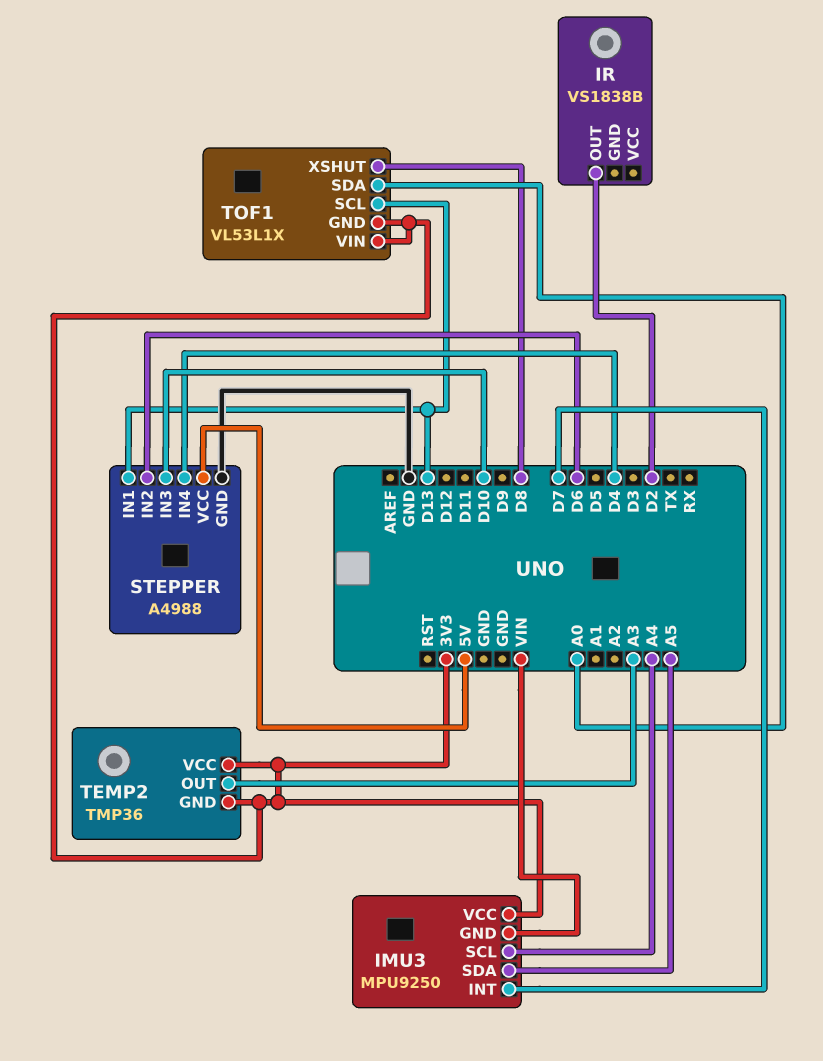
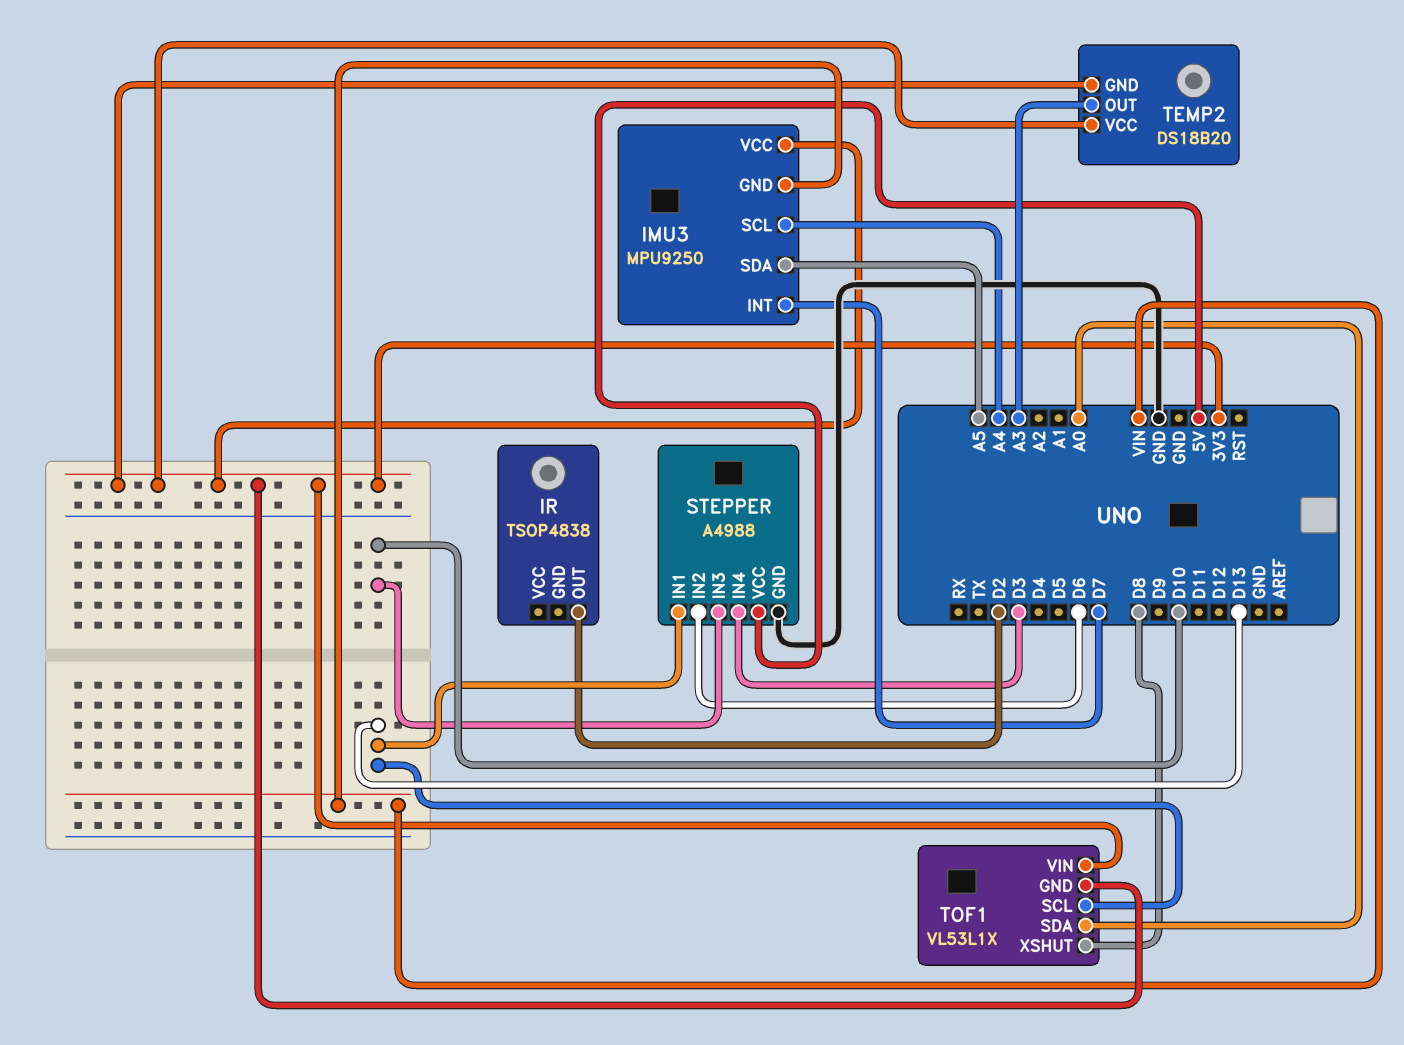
IR: VS1838B -> TSOP4838
STEPPER pin IN4: D4 -> D3
TEMP2: TMP36 -> DS18B20

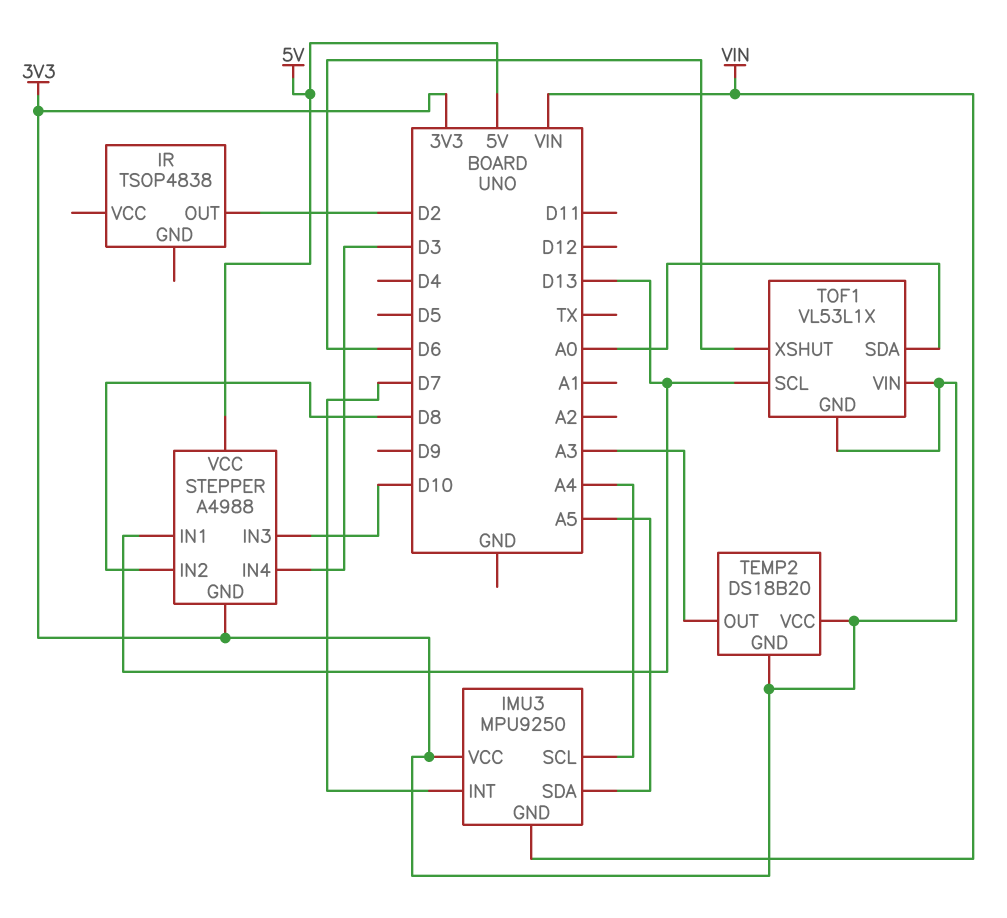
STEPPER pin GND: GND -> 3V3
STEPPER pin IN2: D6 -> D8
TOF1 pin XSHUT: D8 -> D6

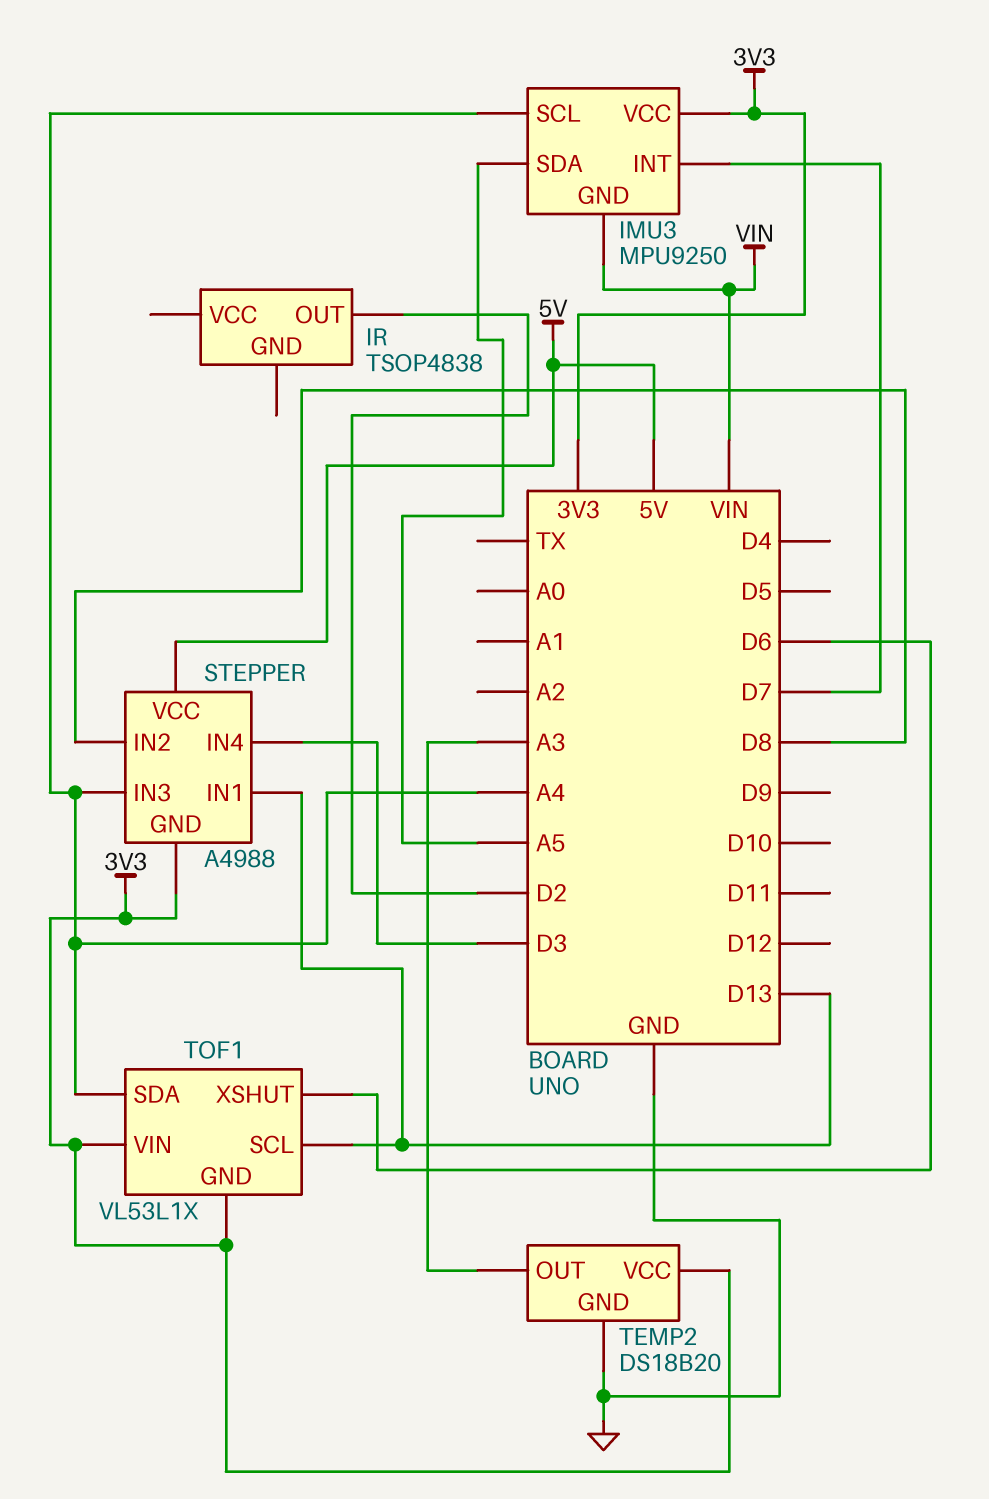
STEPPER pin IN3: D10 -> A4
TEMP2 pin GND: 3V3 -> GND
TOF1 pin SDA: A0 -> A4

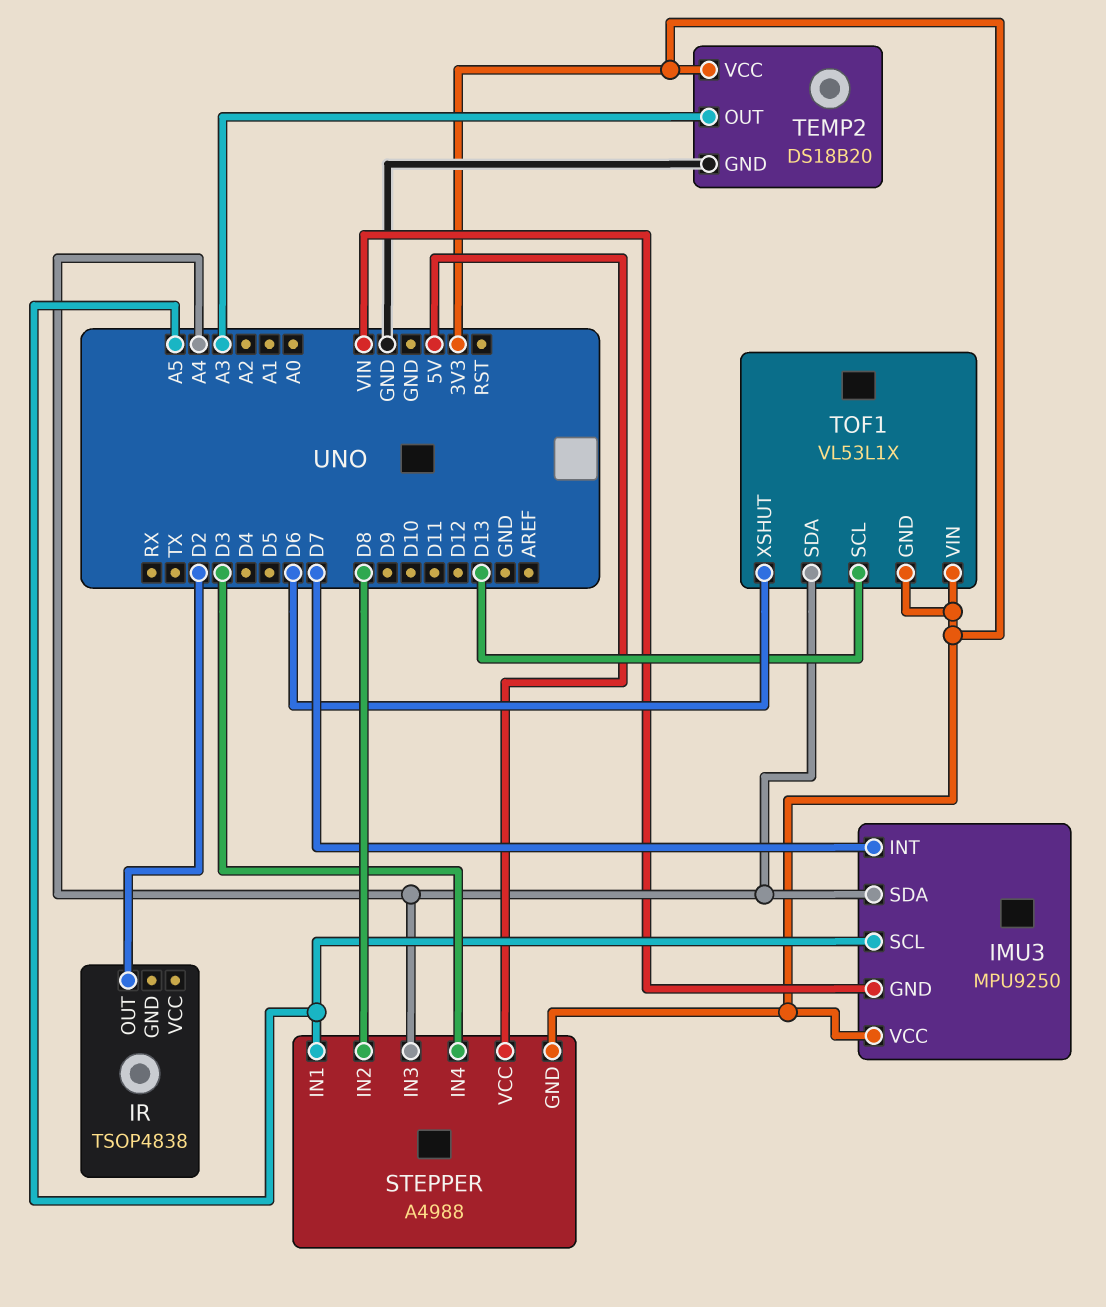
IMU3 pin SCL: A4 -> A5
IMU3 pin SDA: A5 -> A4
STEPPER pin IN1: D13 -> A5

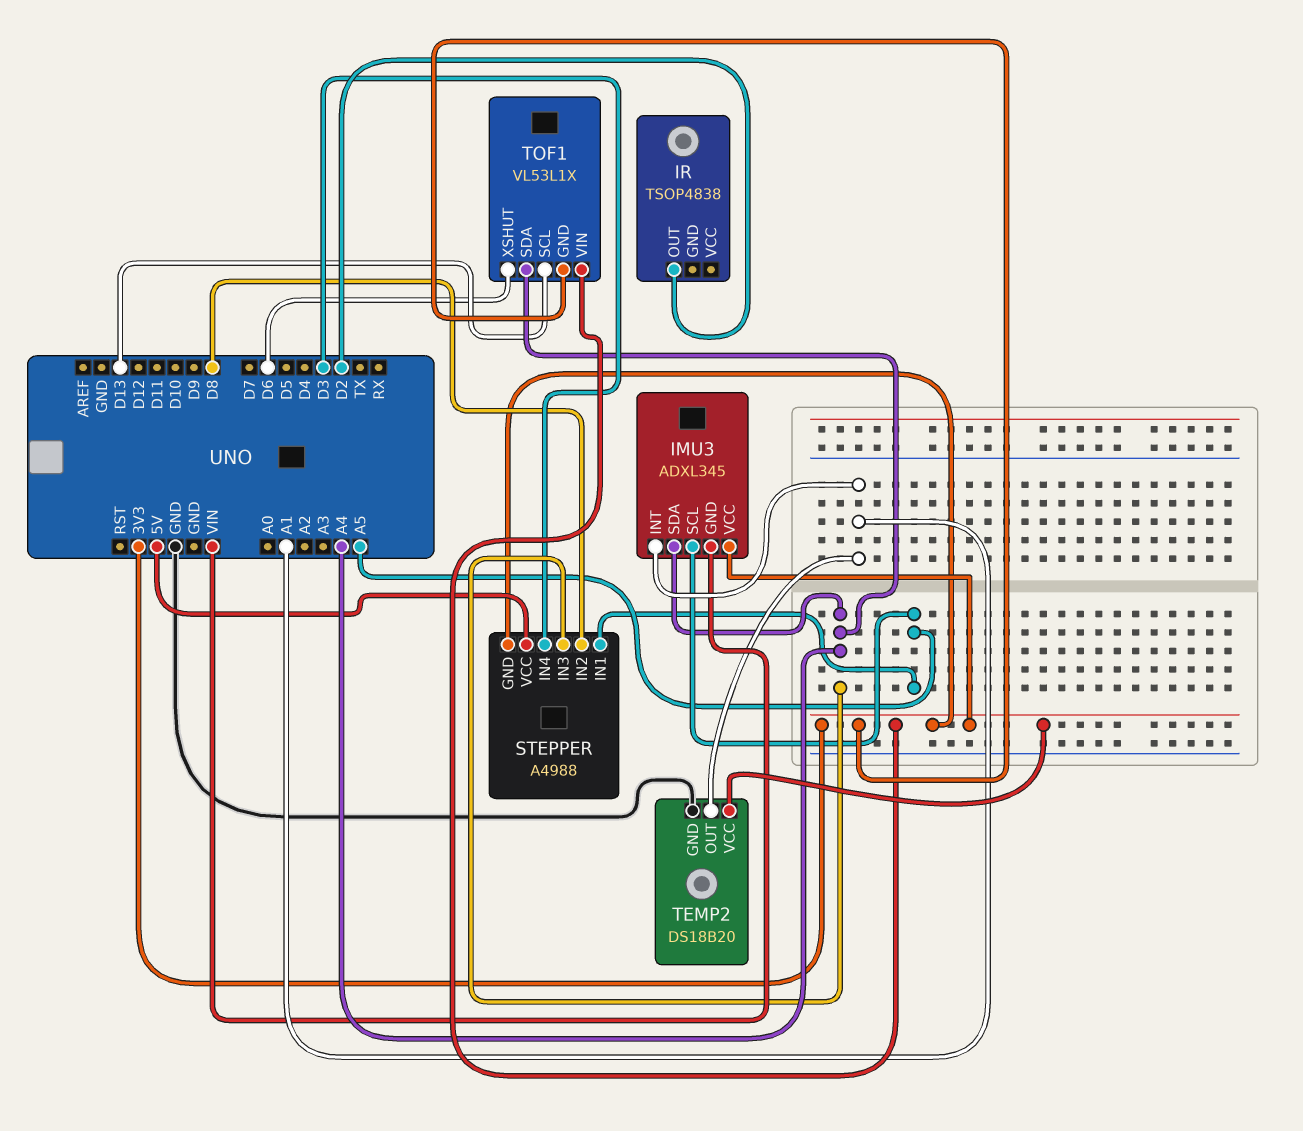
IMU3: MPU9250 -> ADXL345
IMU3 pin INT: D7 -> A1
TEMP2 pin OUT: A3 -> A1

